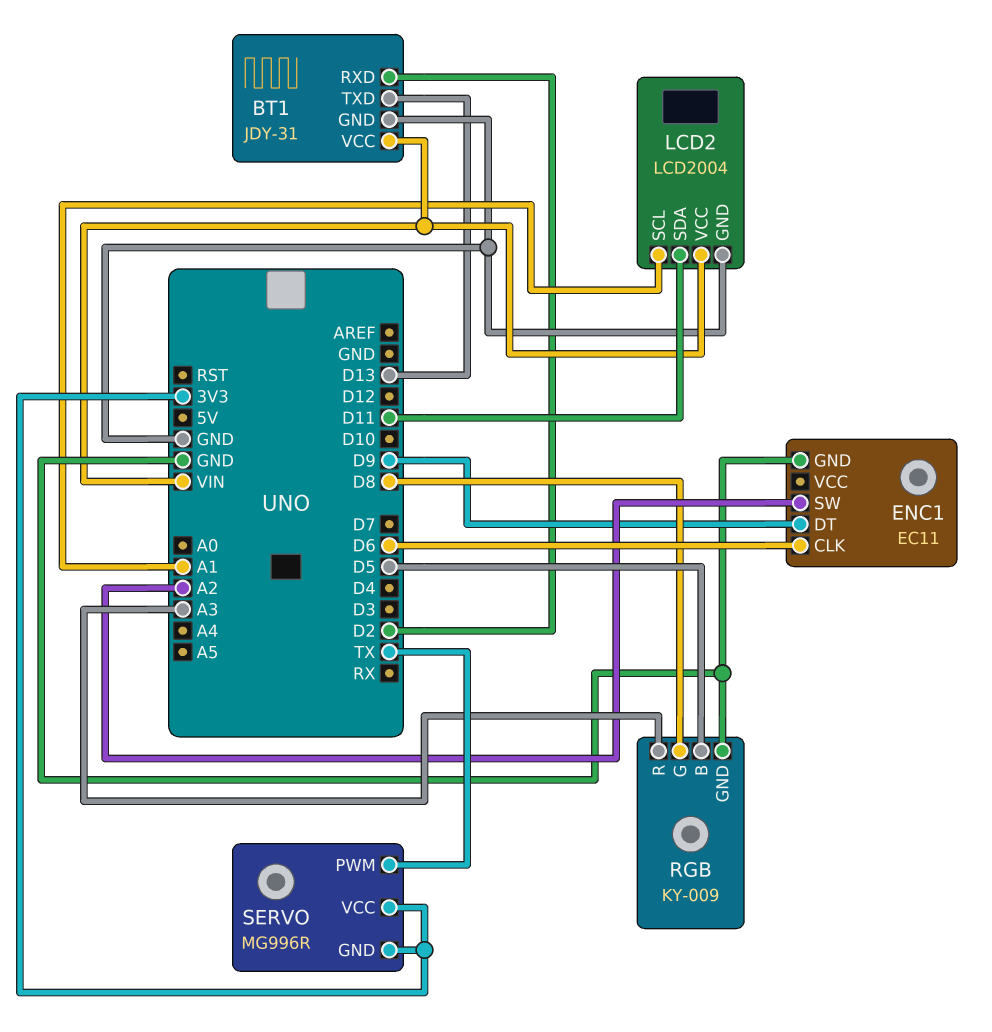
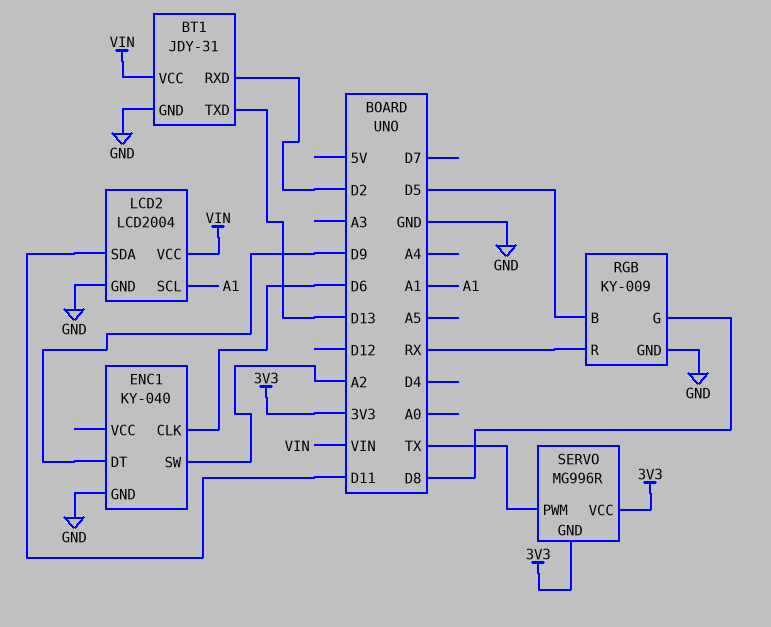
ENC1: EC11 -> KY-040
RGB pin R: A3 -> RX

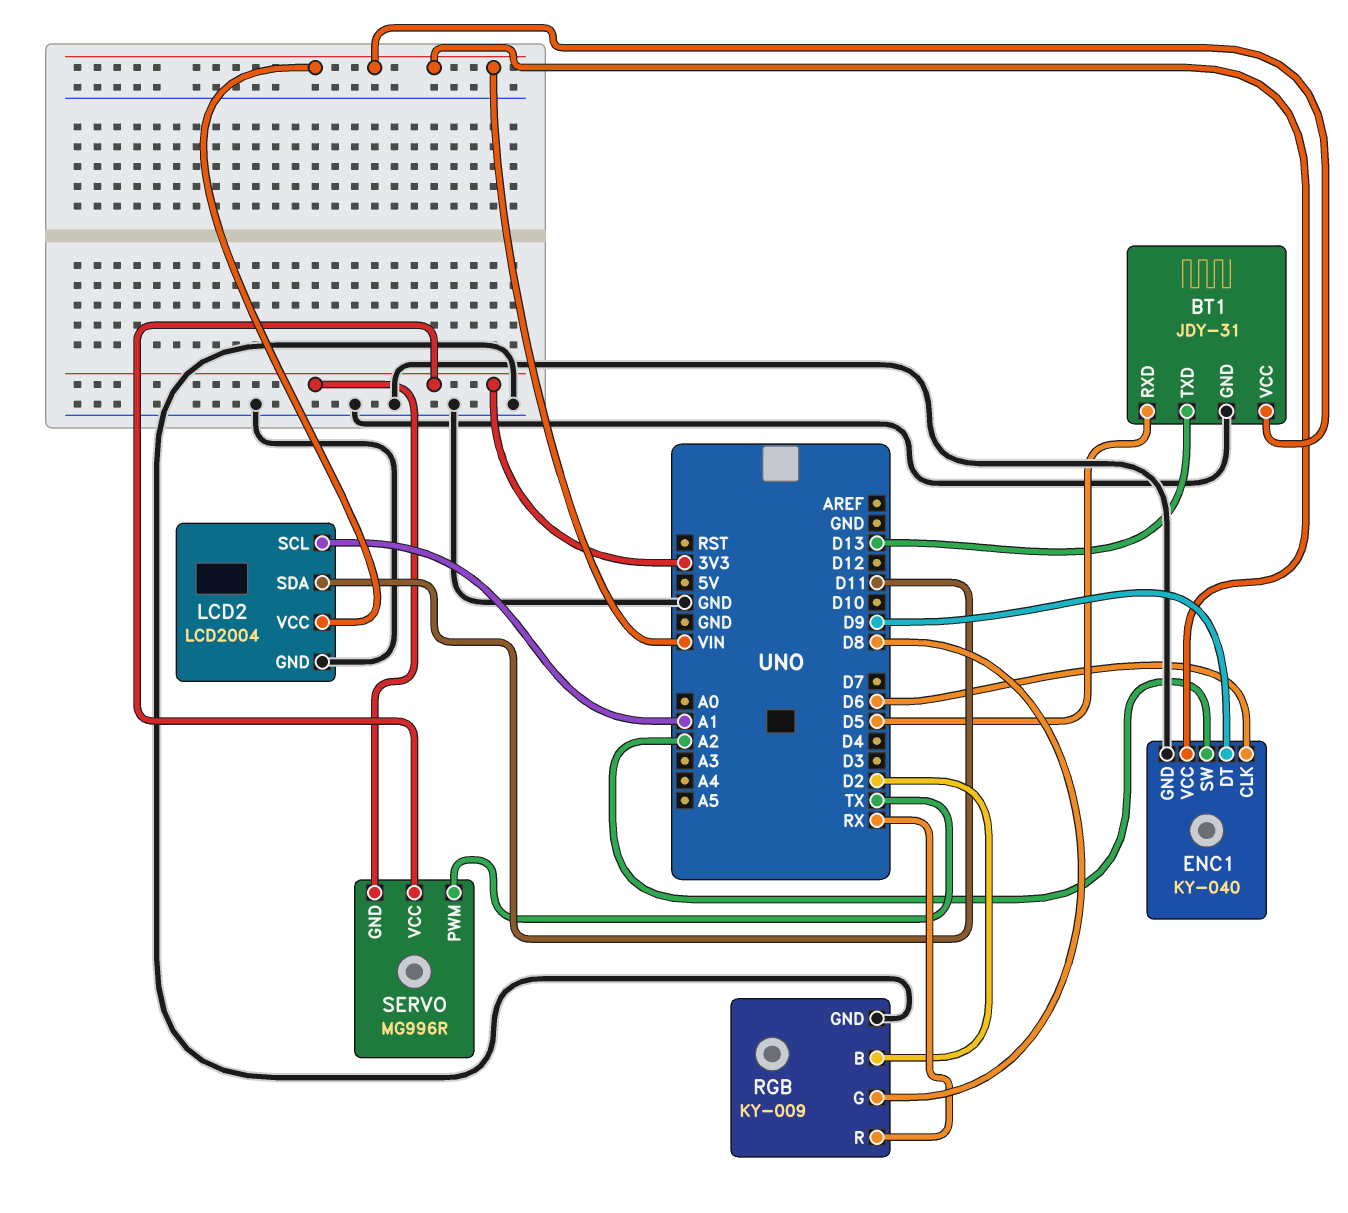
BT1 pin RXD: D2 -> D5
ENC1 pin VCC: none -> VIN
RGB pin B: D5 -> D2

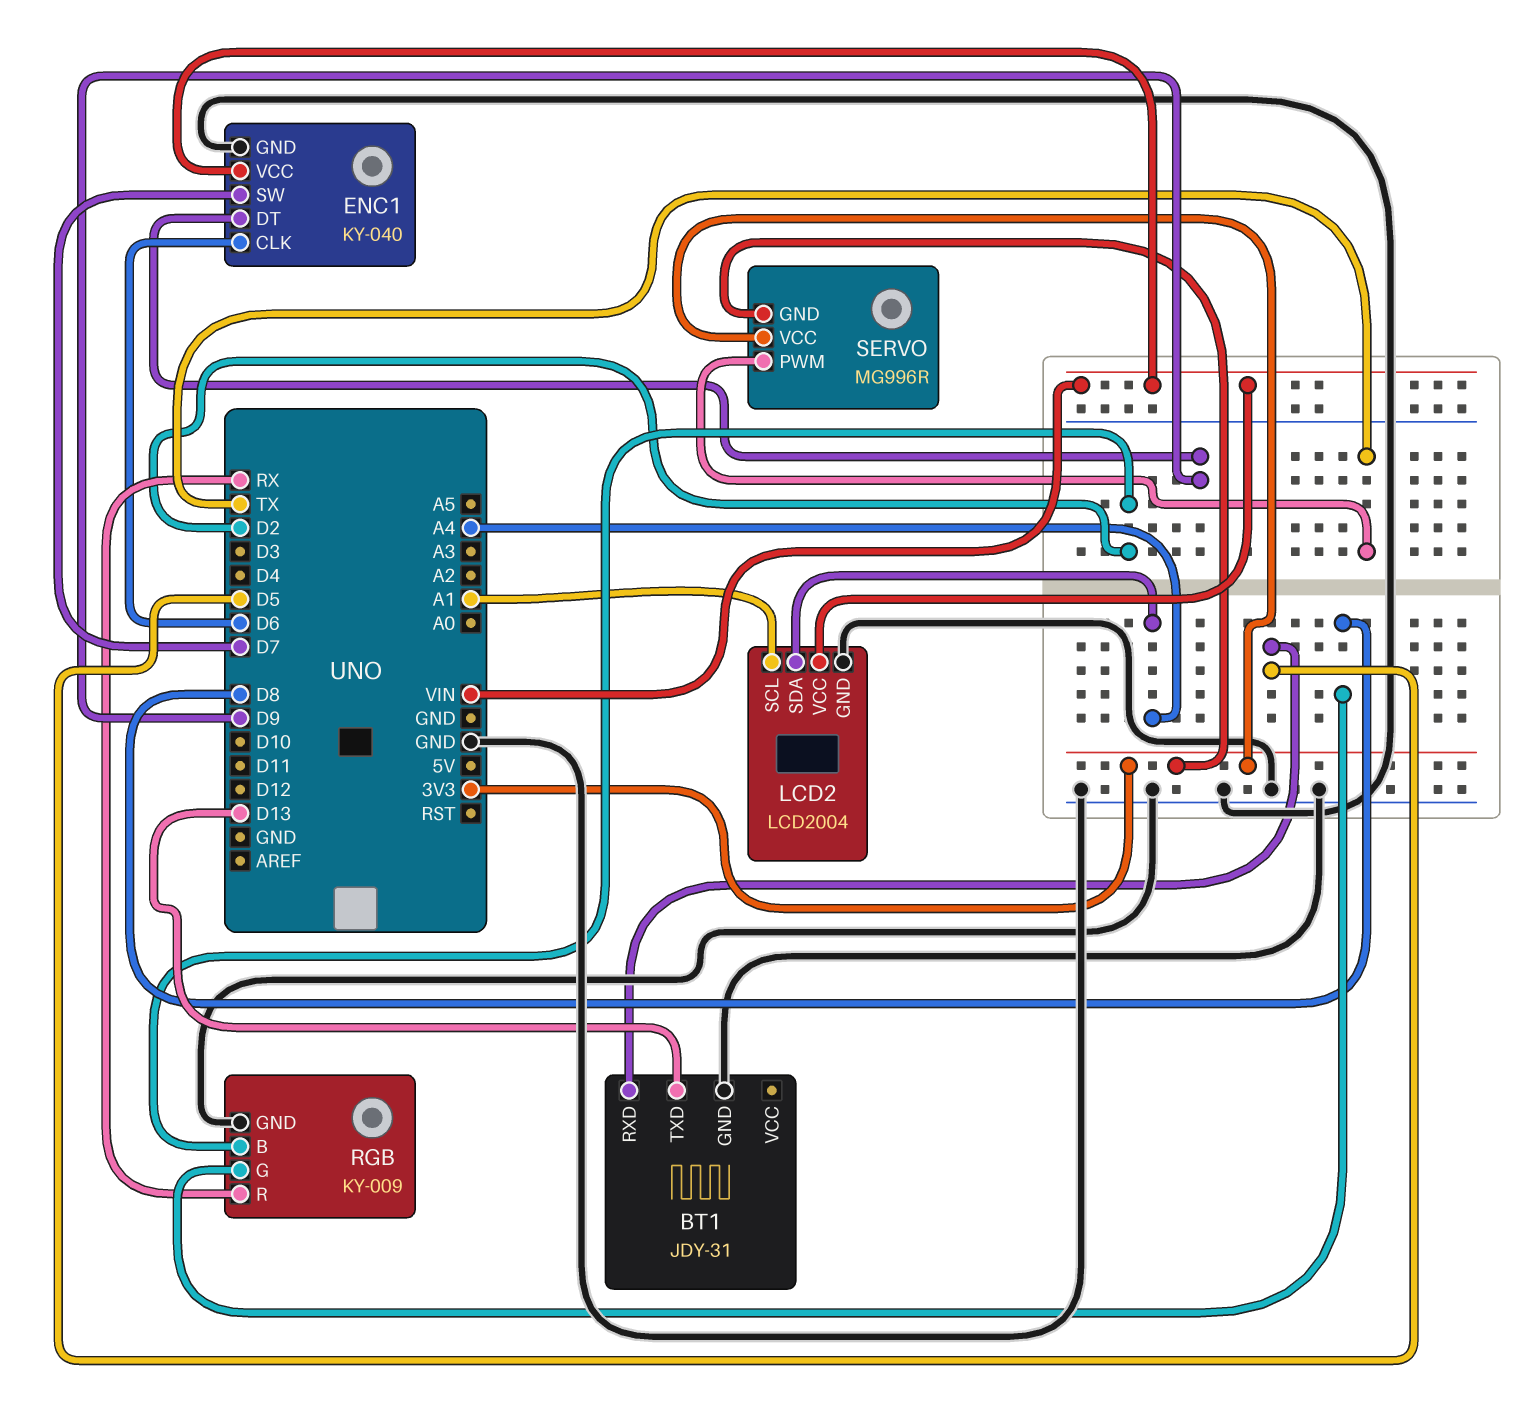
BT1 pin VCC: VIN -> none
ENC1 pin SW: A2 -> D7
LCD2 pin SDA: D11 -> A4

